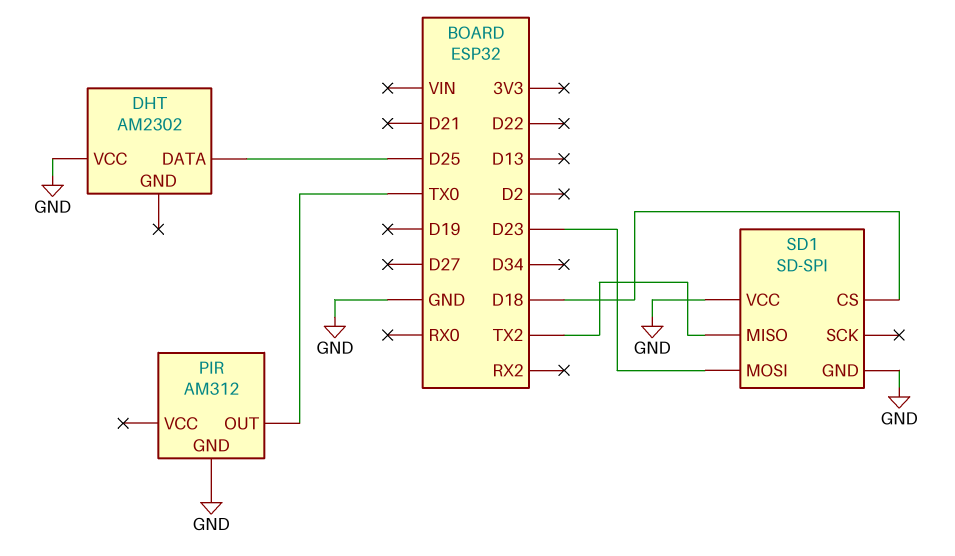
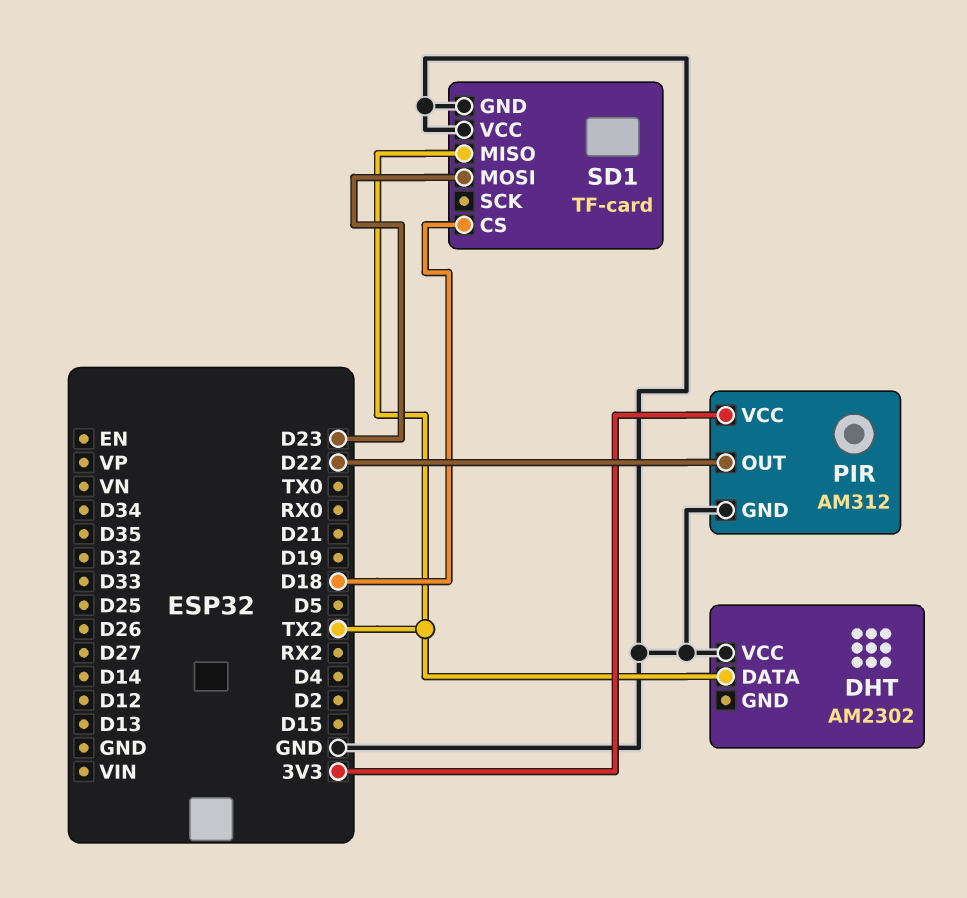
DHT pin DATA: D25 -> TX2
PIR pin OUT: TX0 -> D22
PIR pin VCC: none -> 3V3
SD1: SD-SPI -> TF-card

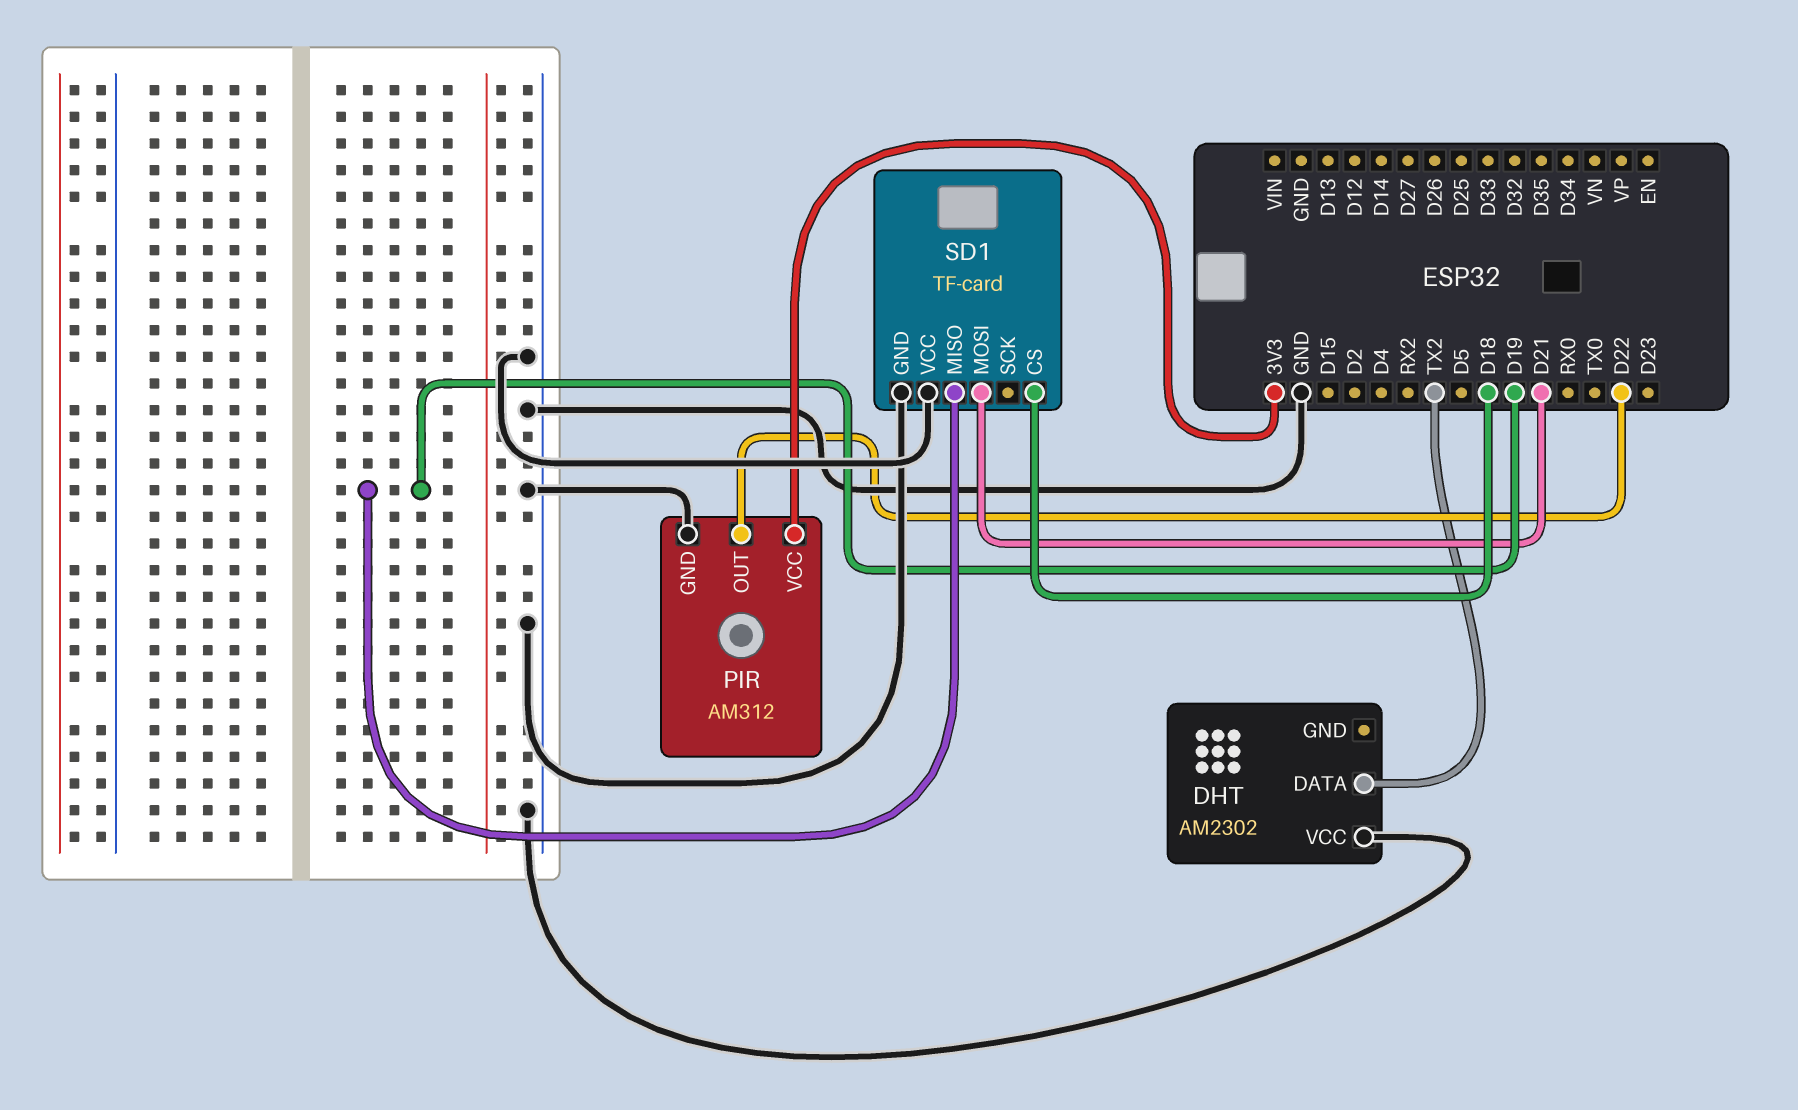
SD1 pin MISO: TX2 -> D19
SD1 pin MOSI: D23 -> D21

